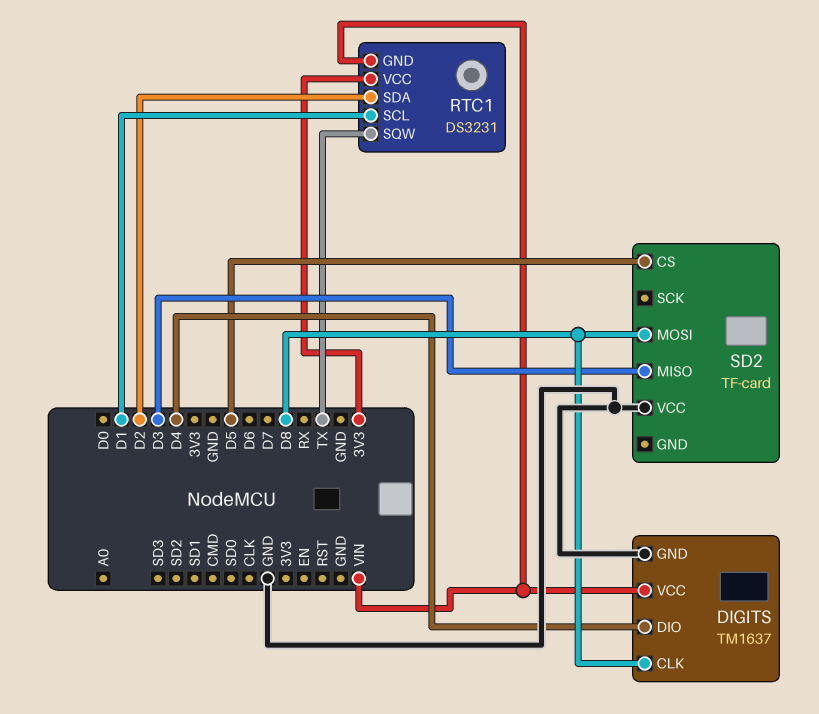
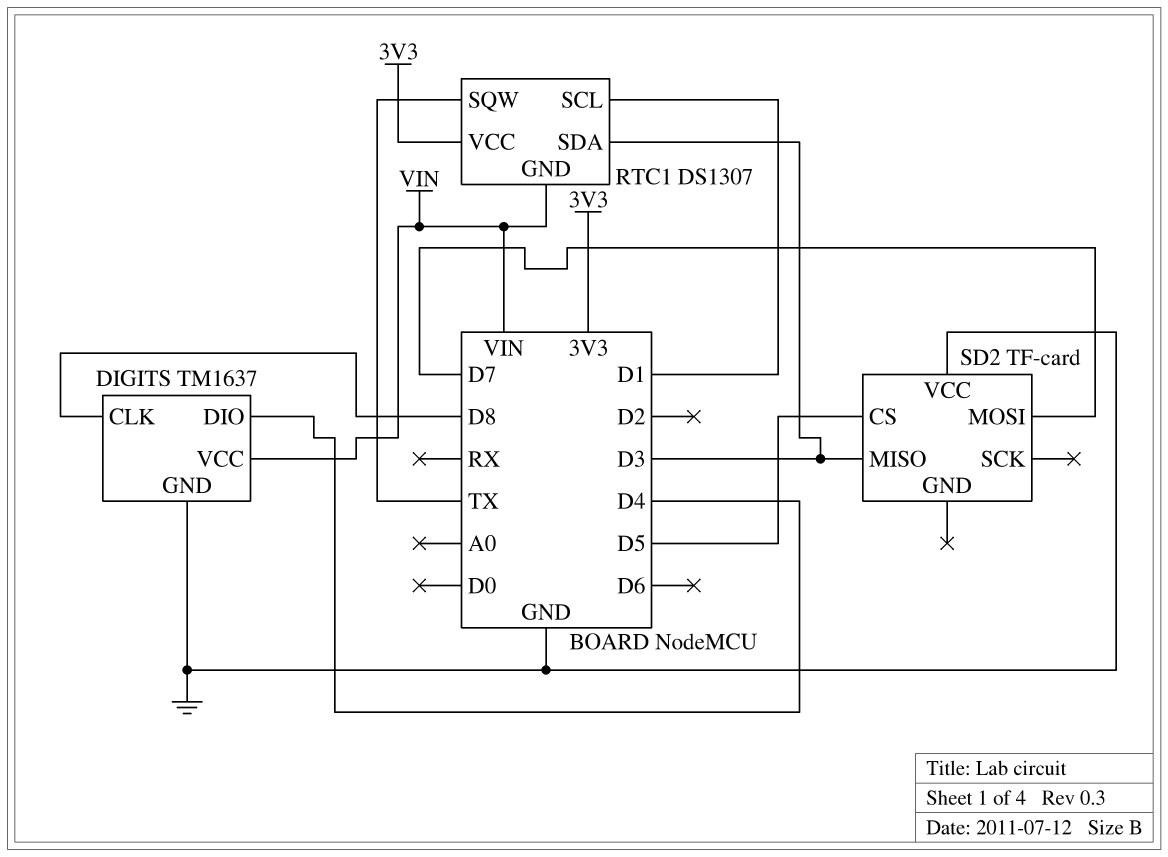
RTC1: DS3231 -> DS1307
RTC1 pin SDA: D2 -> D3
SD2 pin MOSI: D8 -> D7

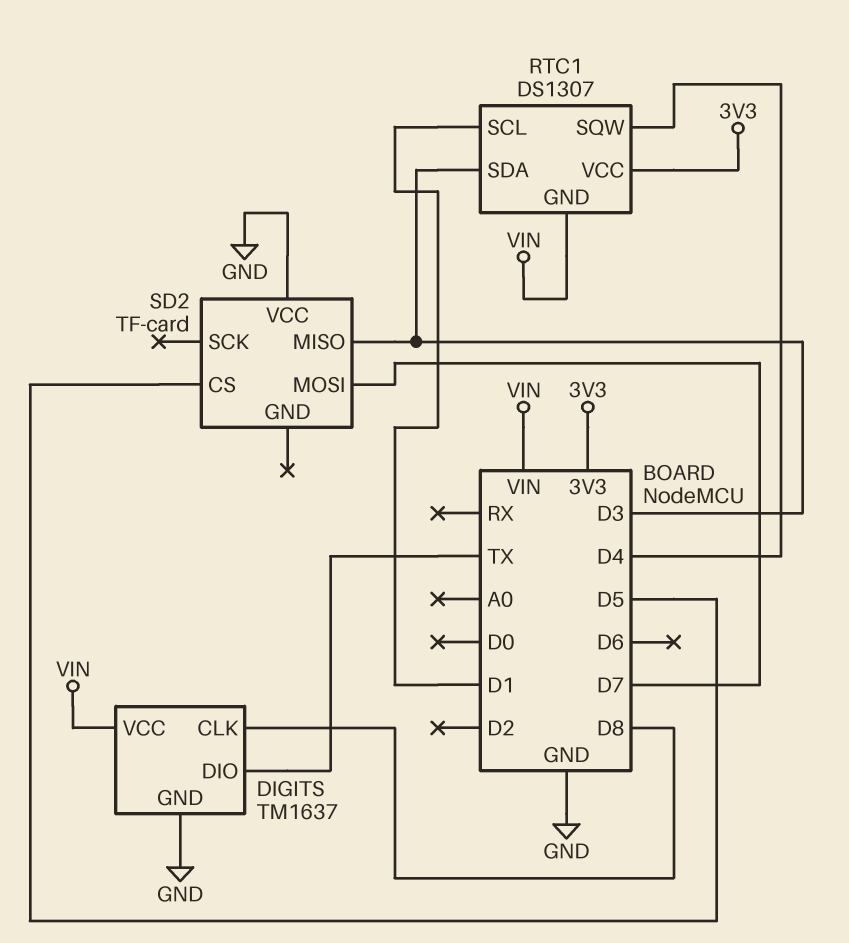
DIGITS pin DIO: D4 -> TX
RTC1 pin SQW: TX -> D4

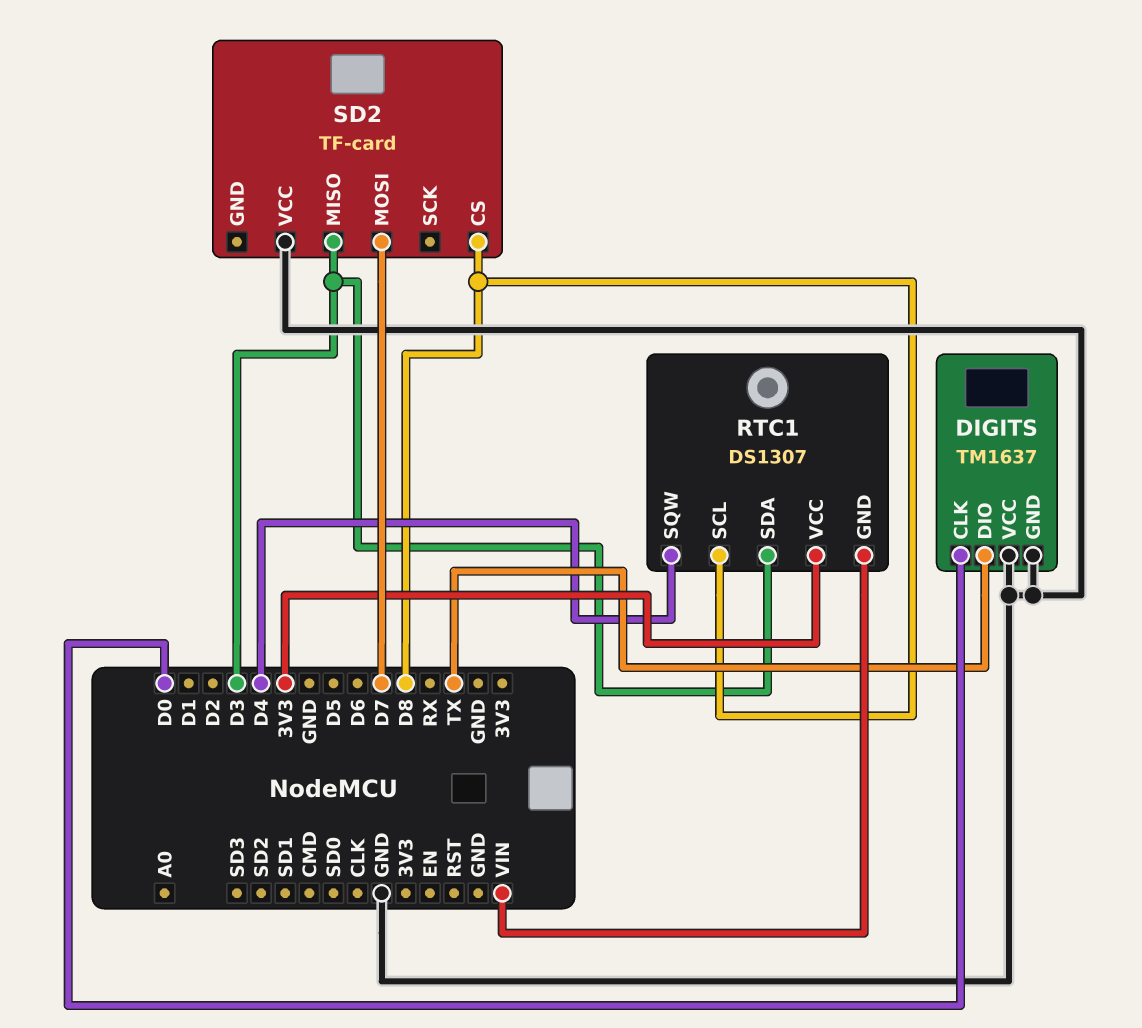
DIGITS pin CLK: D8 -> D0
DIGITS pin VCC: VIN -> GND
RTC1 pin SCL: D1 -> D8
SD2 pin CS: D5 -> D8

